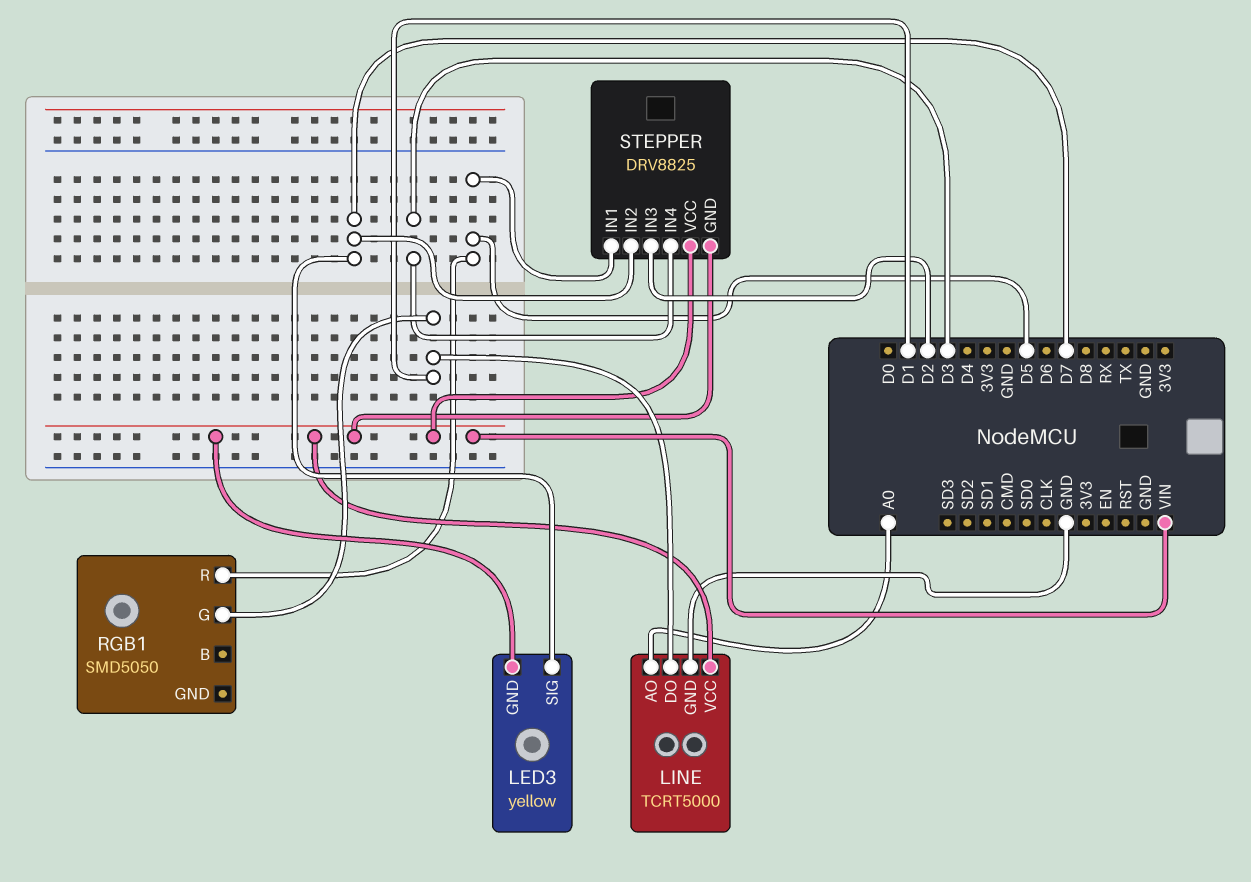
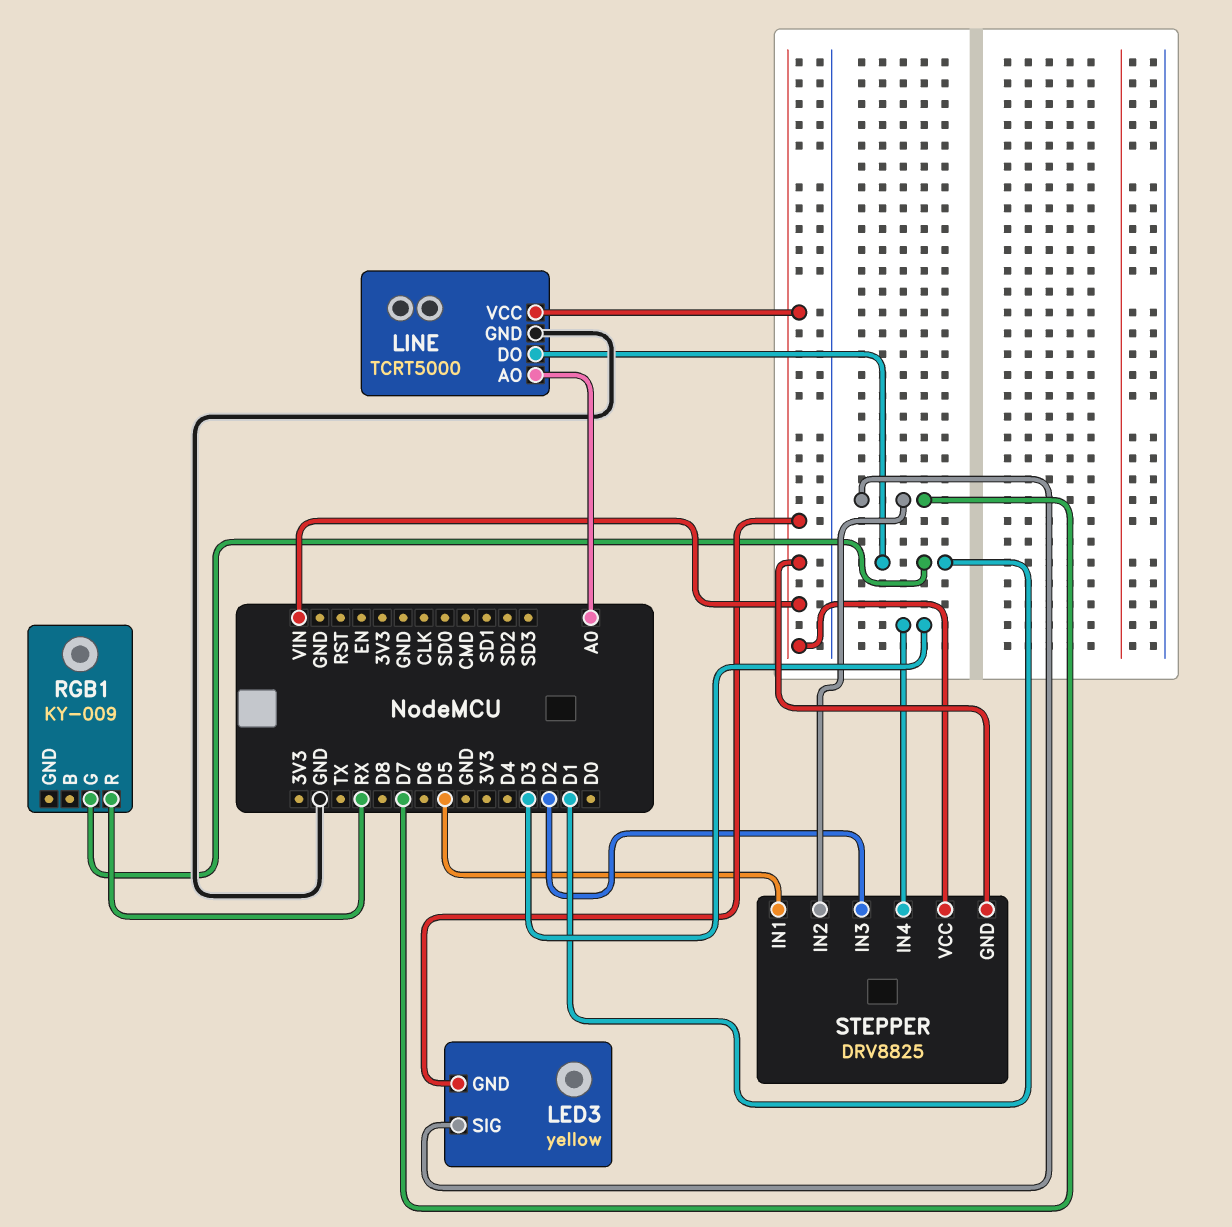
RGB1: SMD5050 -> KY-009
RGB1 pin R: D5 -> RX

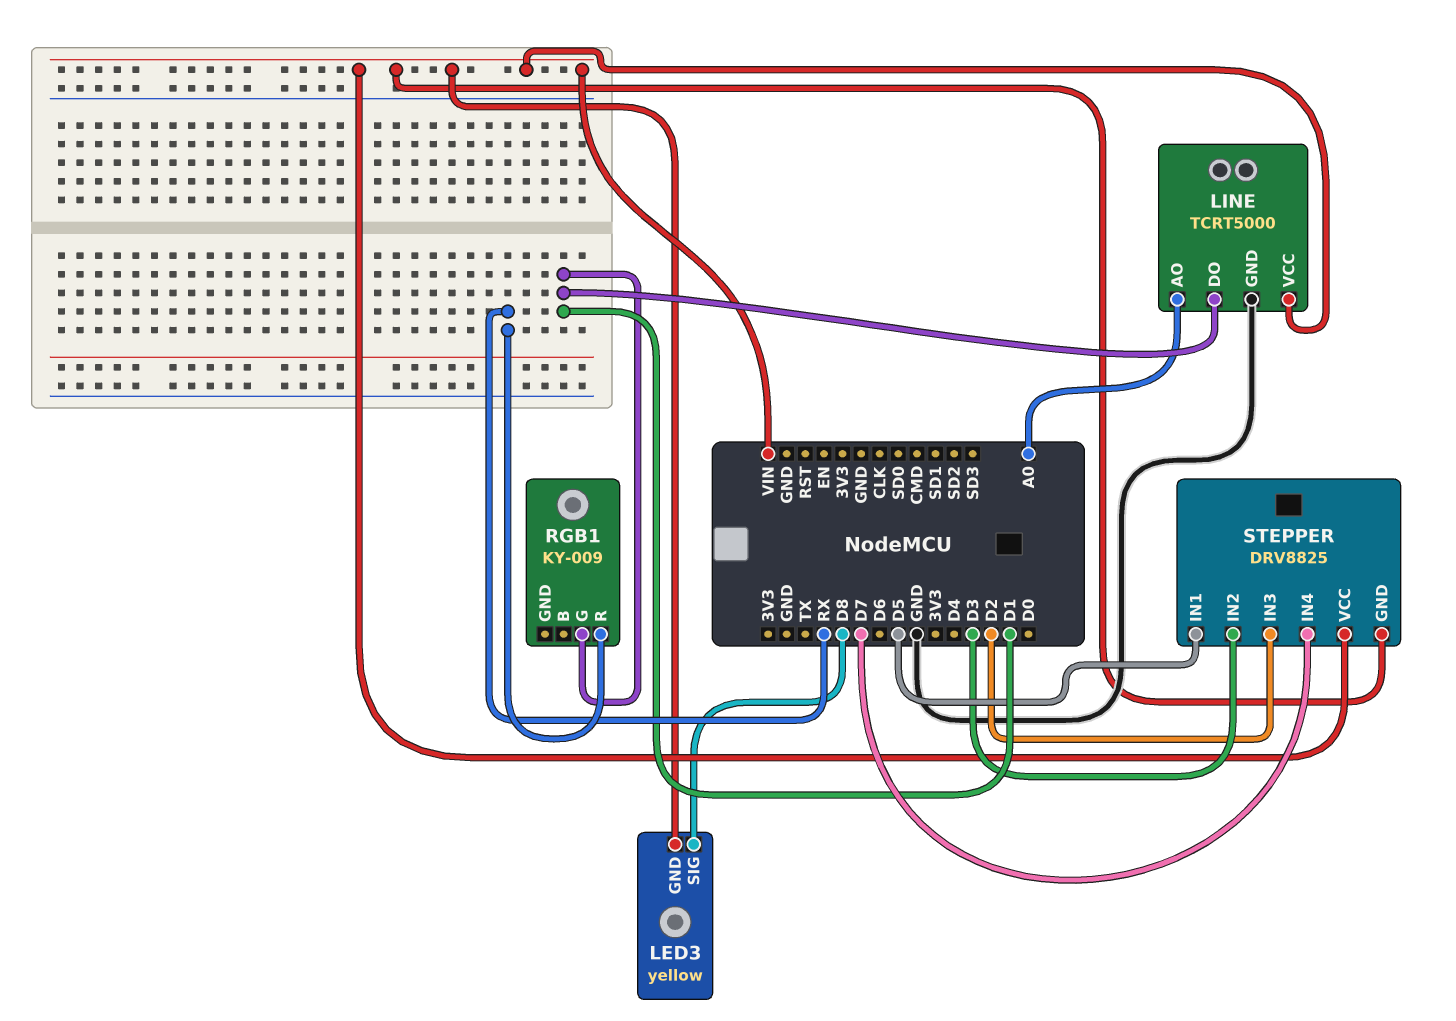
LED3 pin SIG: D7 -> D8
STEPPER pin IN2: D7 -> D3
STEPPER pin IN4: D3 -> D7

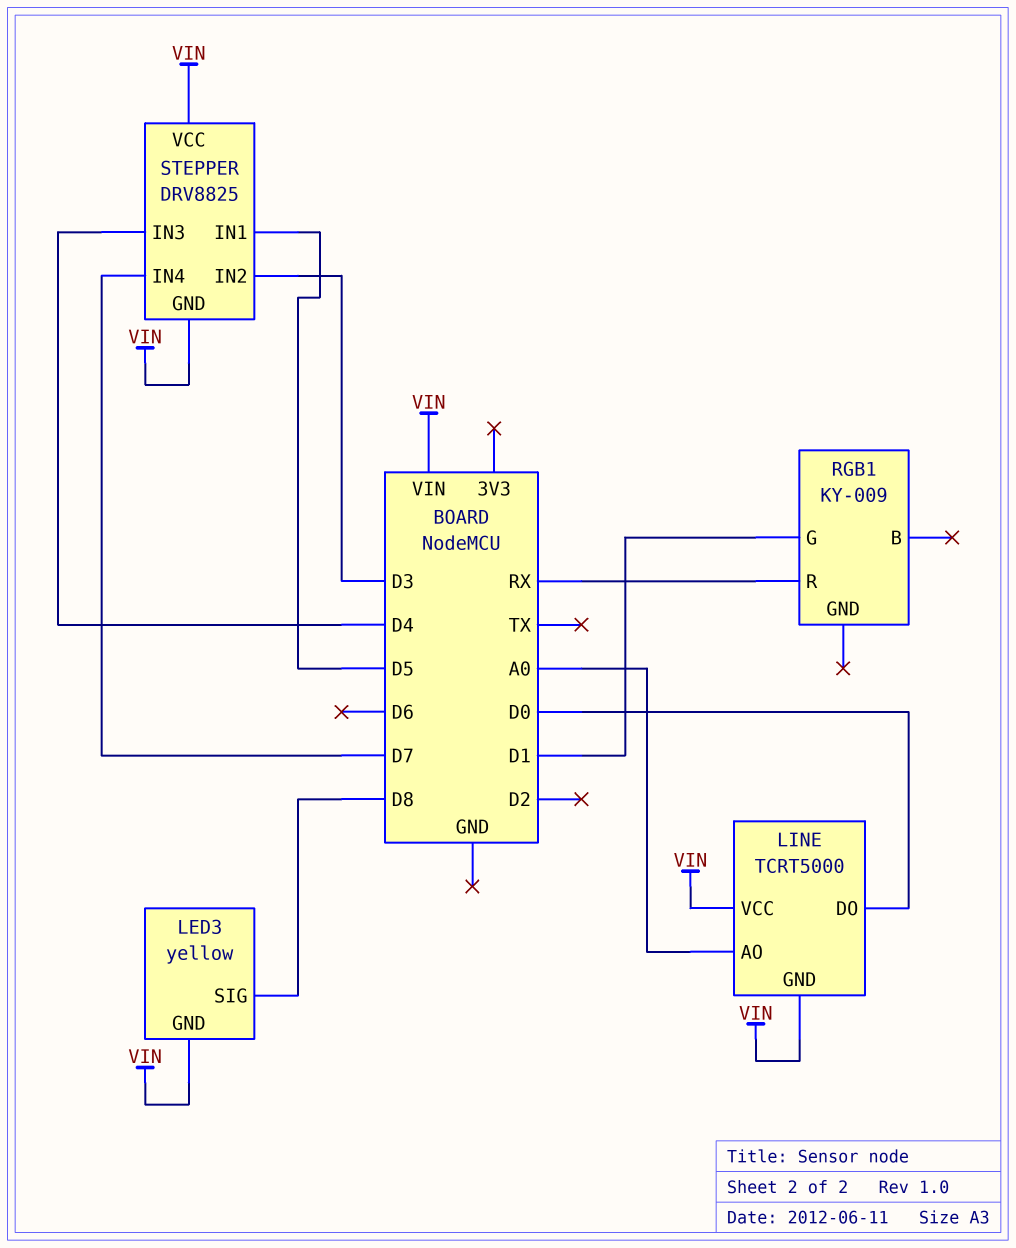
LINE pin DO: D1 -> D0
LINE pin GND: GND -> VIN
STEPPER pin IN3: D2 -> D4

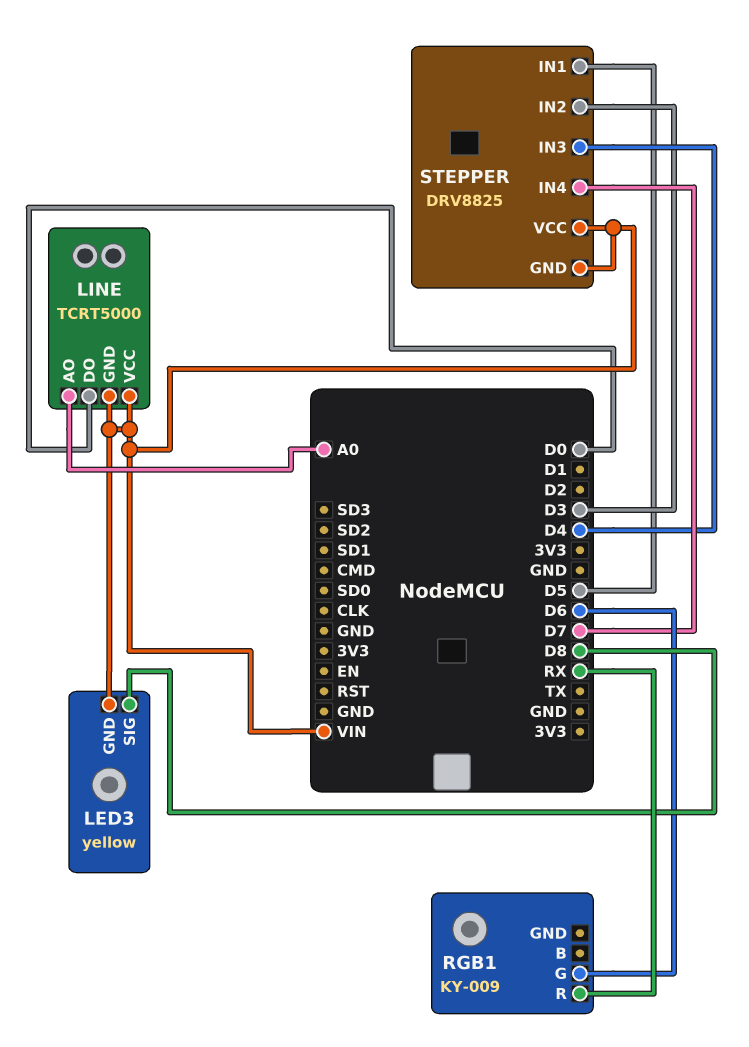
RGB1 pin G: D1 -> D6

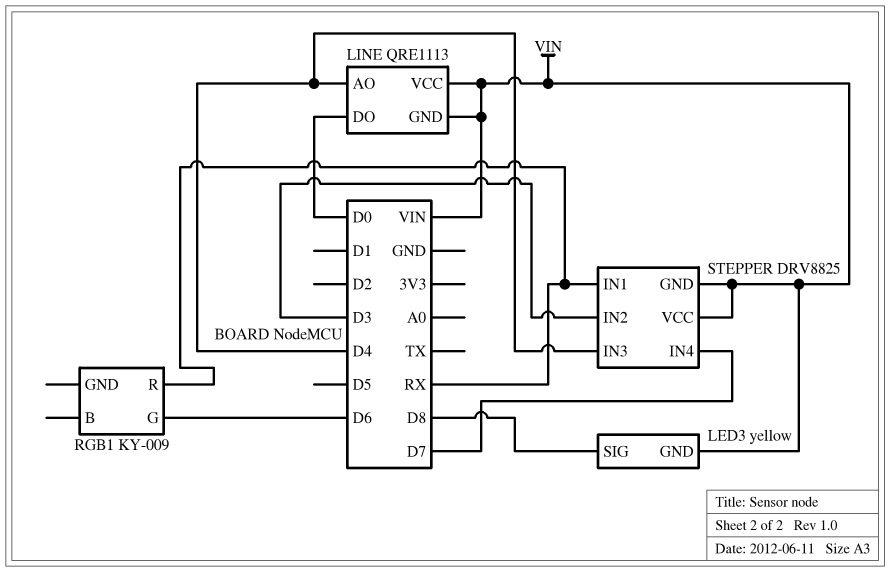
LINE: TCRT5000 -> QRE1113
LINE pin AO: A0 -> D4
STEPPER pin IN1: D5 -> RX

